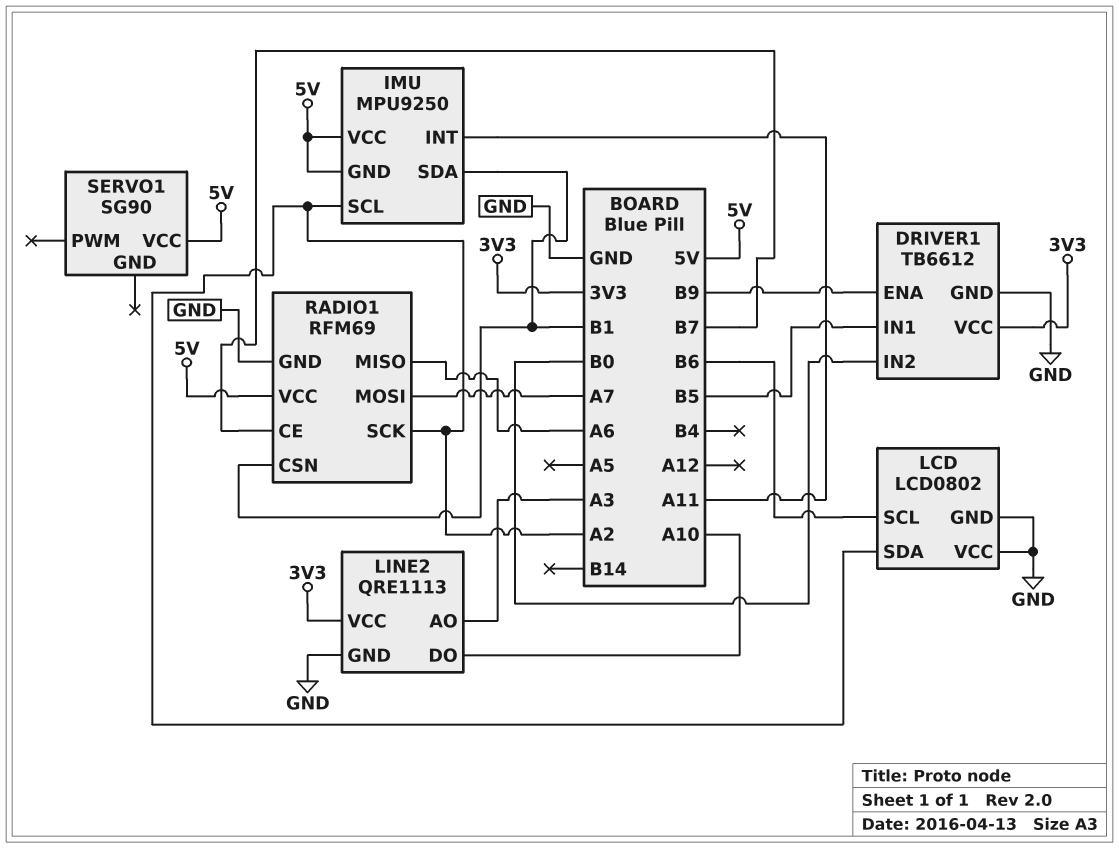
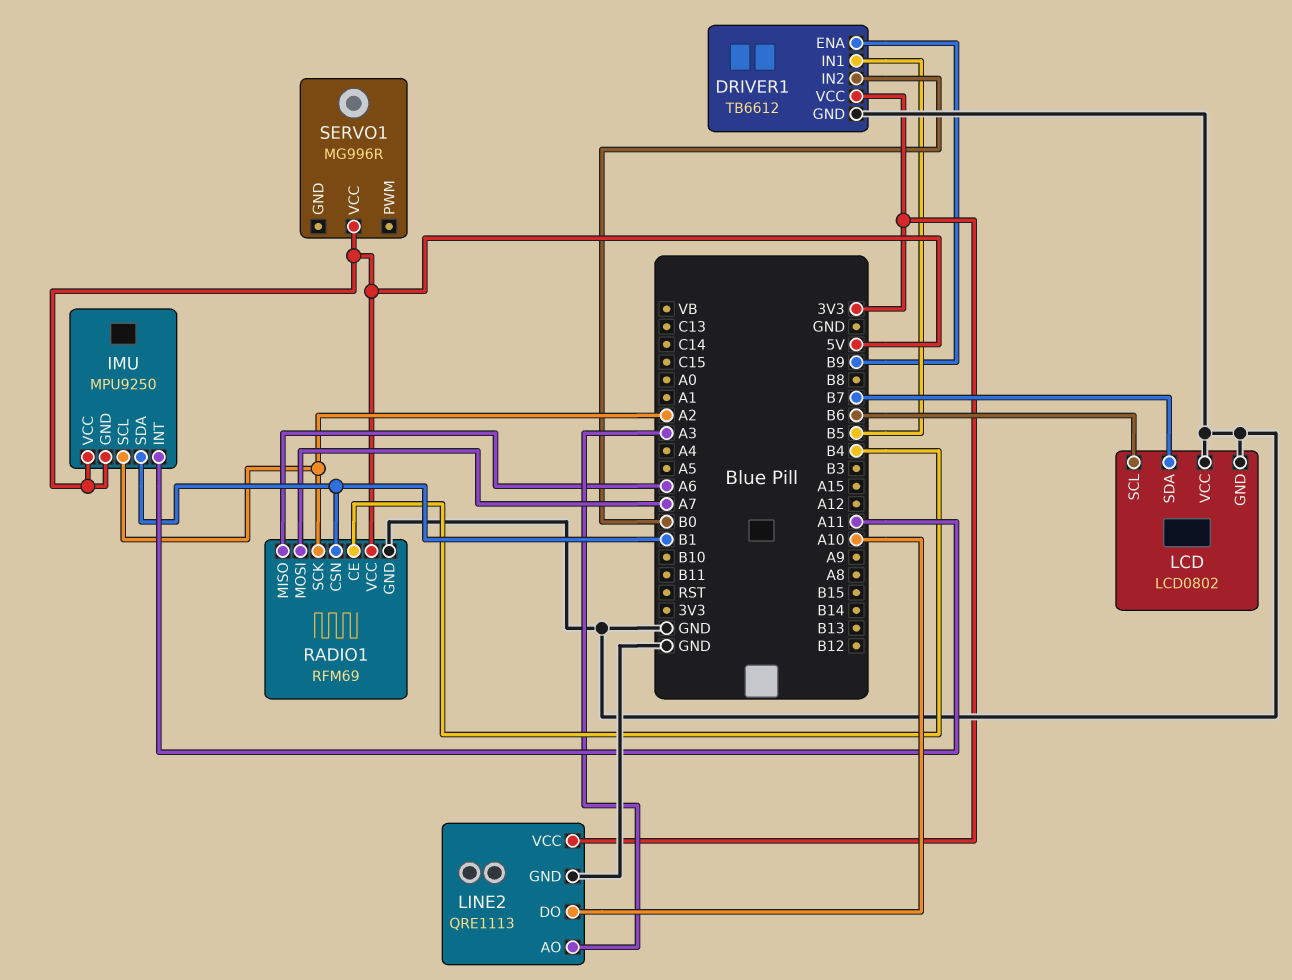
LCD pin SDA: A2 -> B7
RADIO1 pin CE: B7 -> B4
SERVO1: SG90 -> MG996R

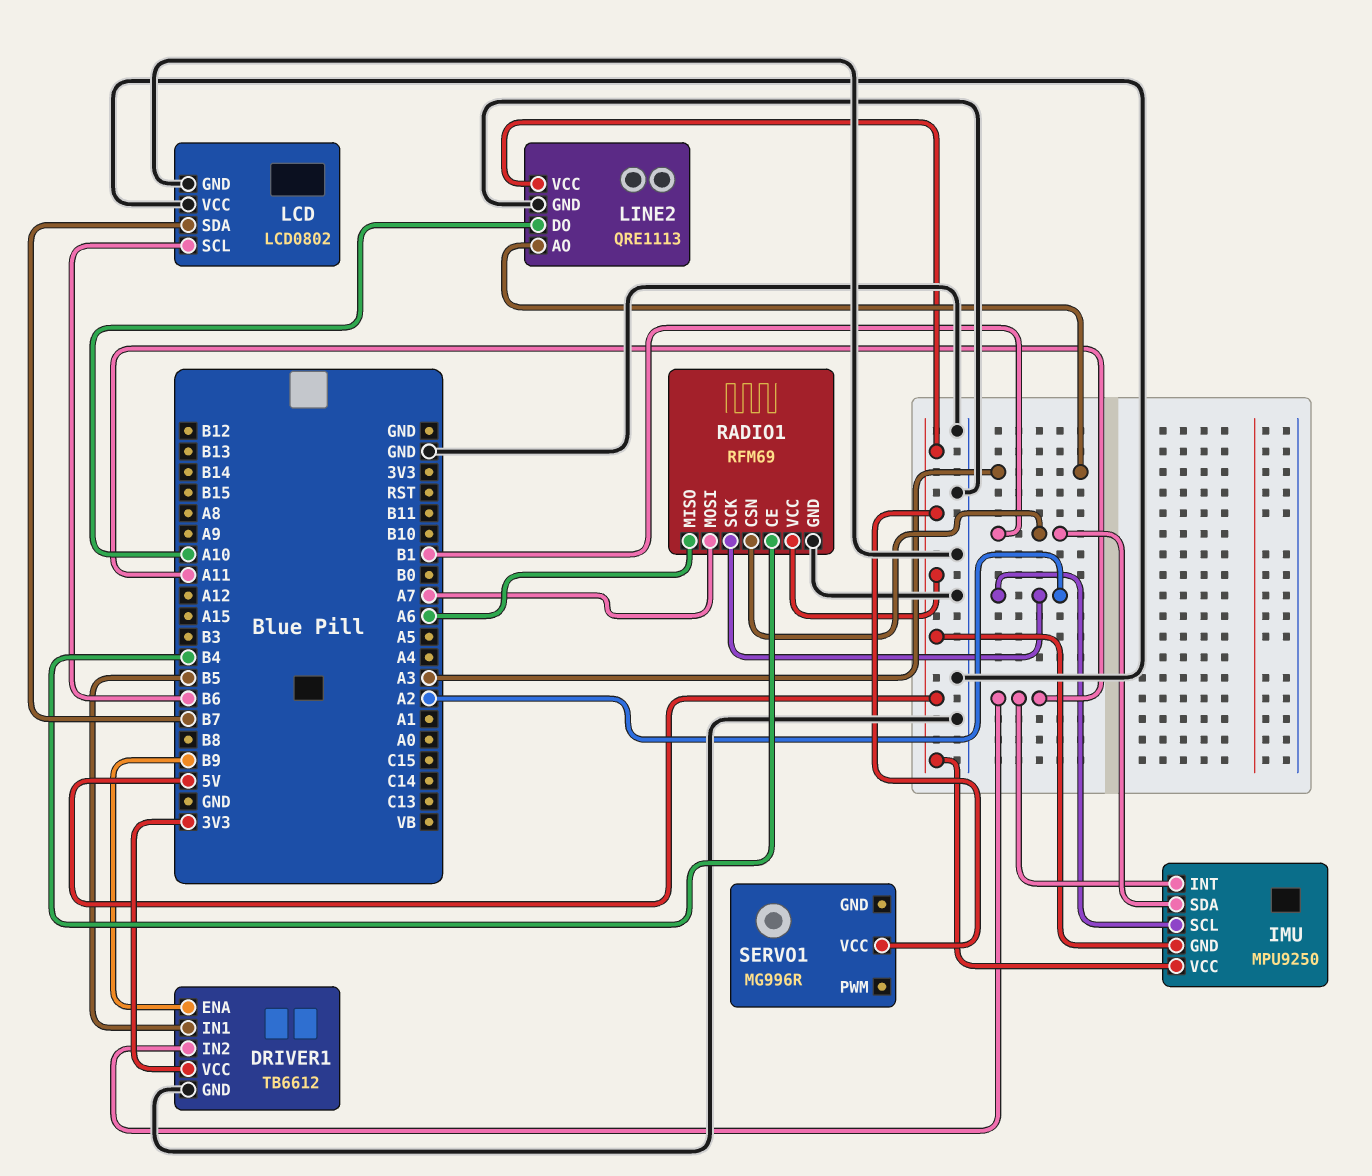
DRIVER1 pin IN2: B0 -> A11
LINE2 pin VCC: 3V3 -> 5V

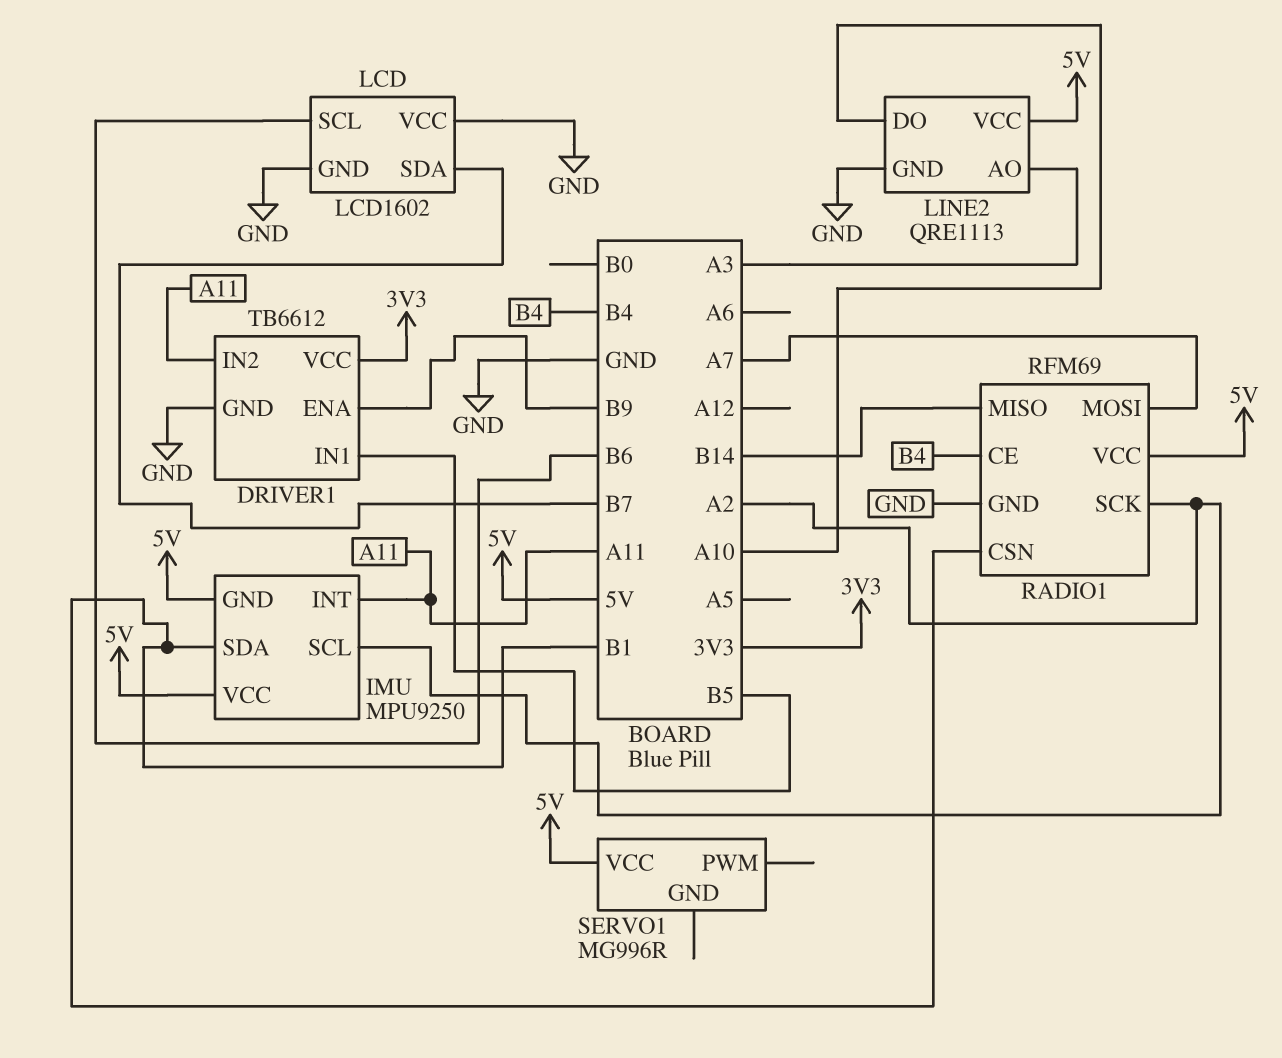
LCD: LCD0802 -> LCD1602
RADIO1 pin MISO: A6 -> B14

